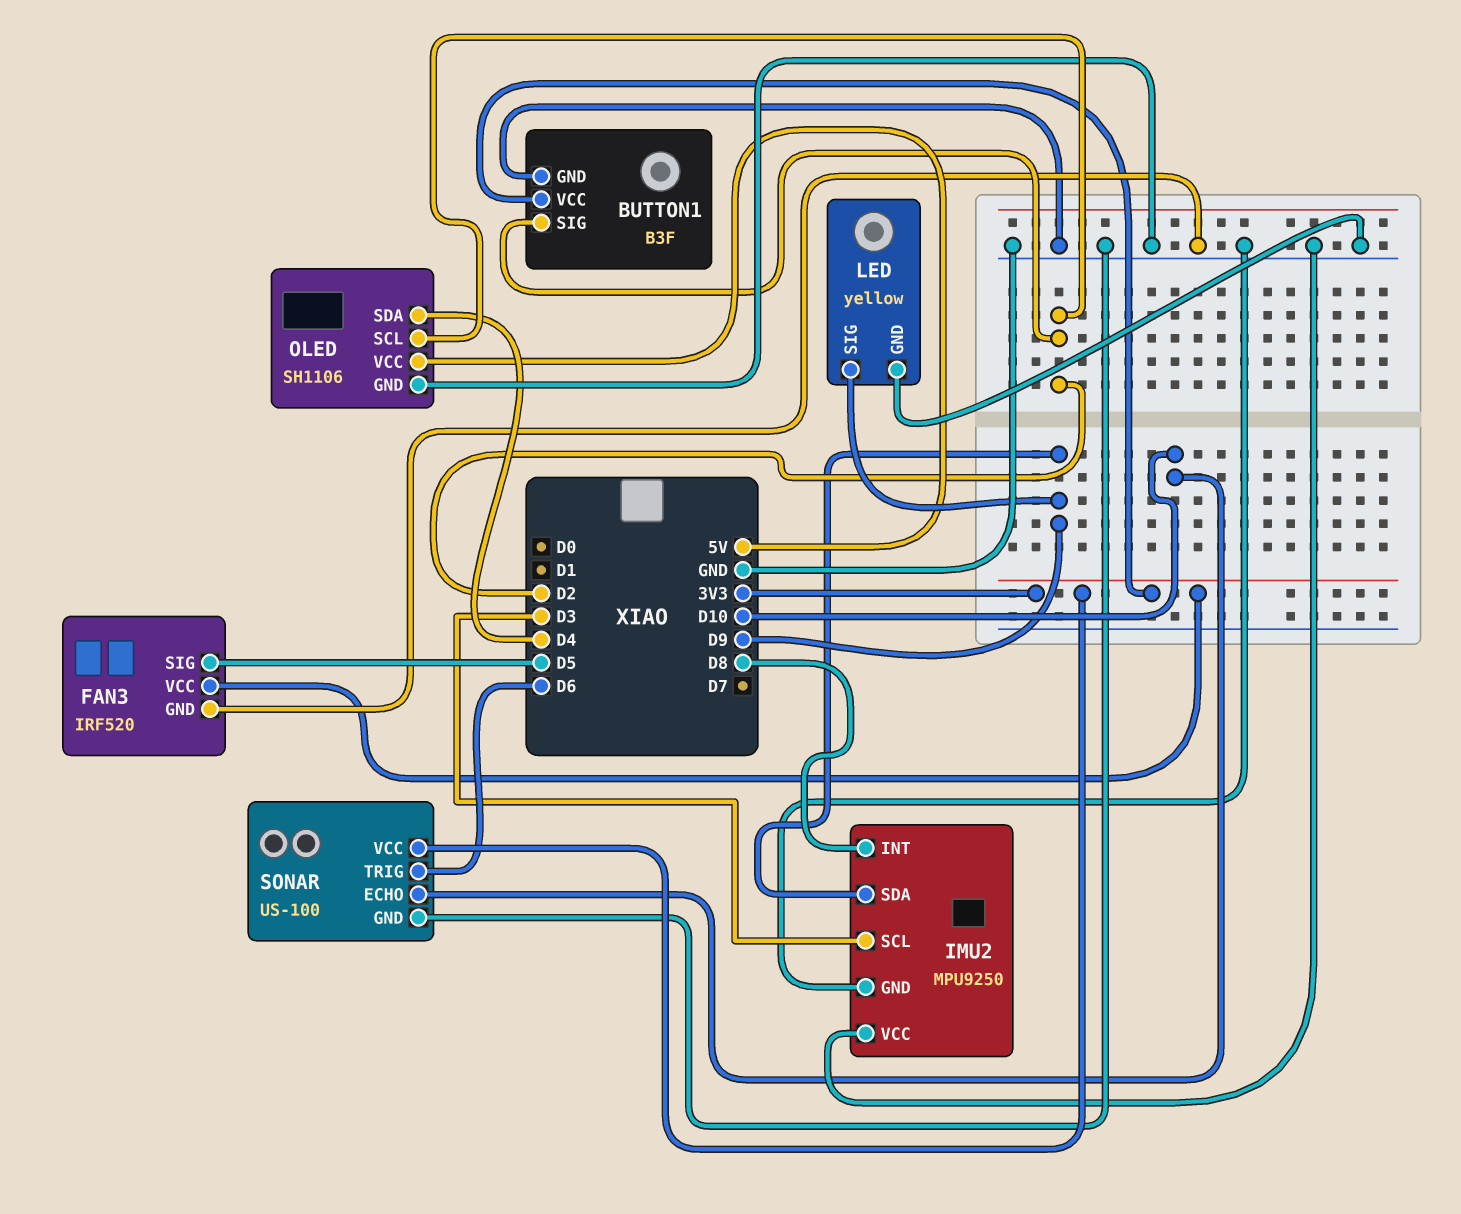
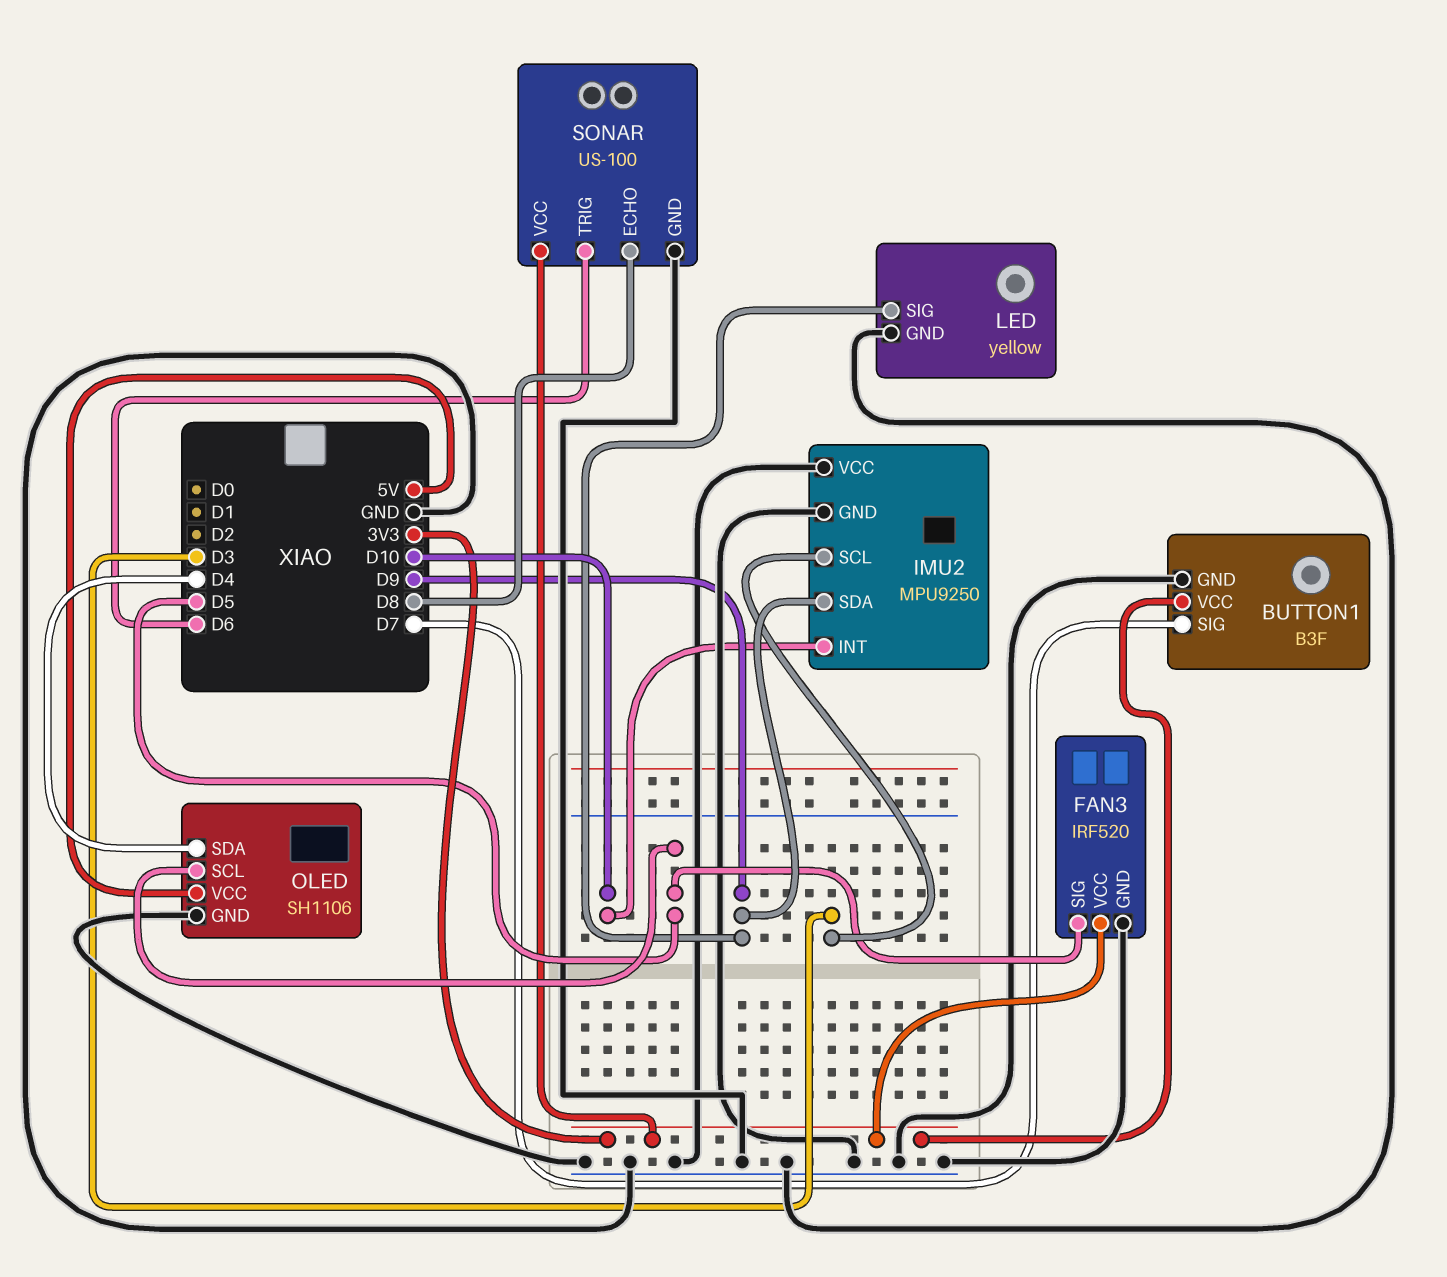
BUTTON1 pin SIG: D2 -> D7
IMU2 pin INT: D8 -> D10
OLED pin SCL: D2 -> D5
SONAR pin ECHO: D10 -> D8

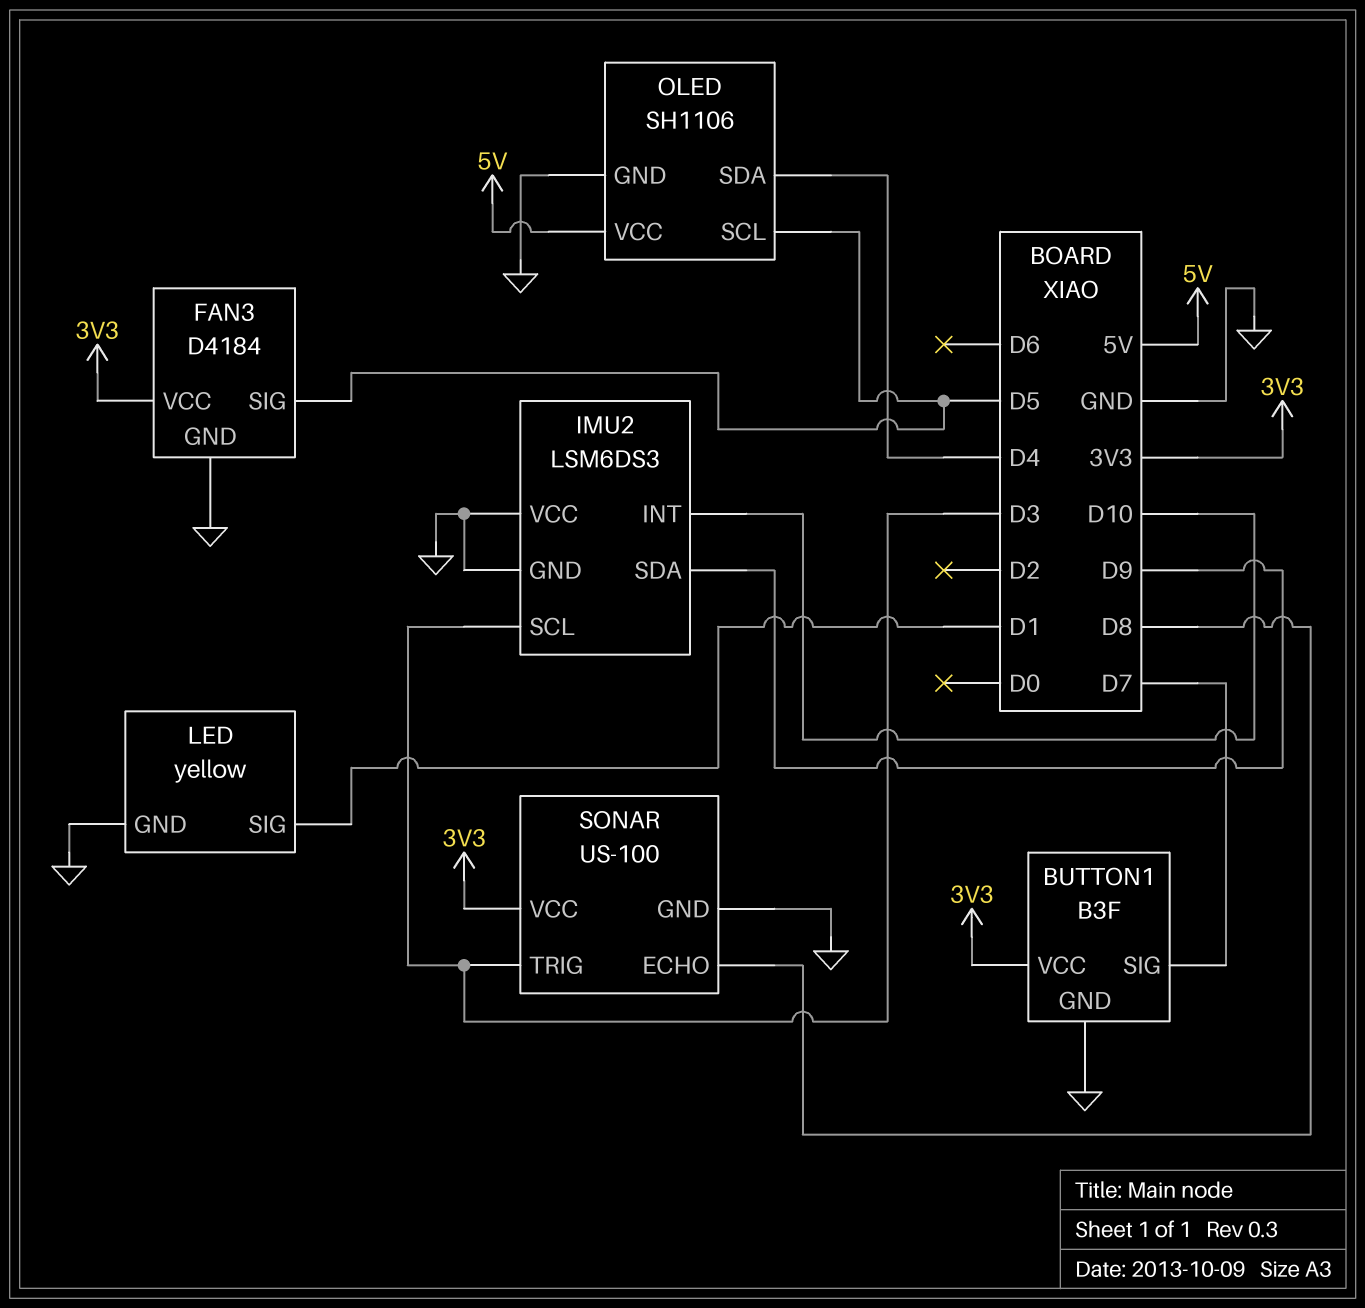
FAN3: IRF520 -> D4184
IMU2: MPU9250 -> LSM6DS3
LED pin SIG: D9 -> D1
SONAR pin TRIG: D6 -> D3

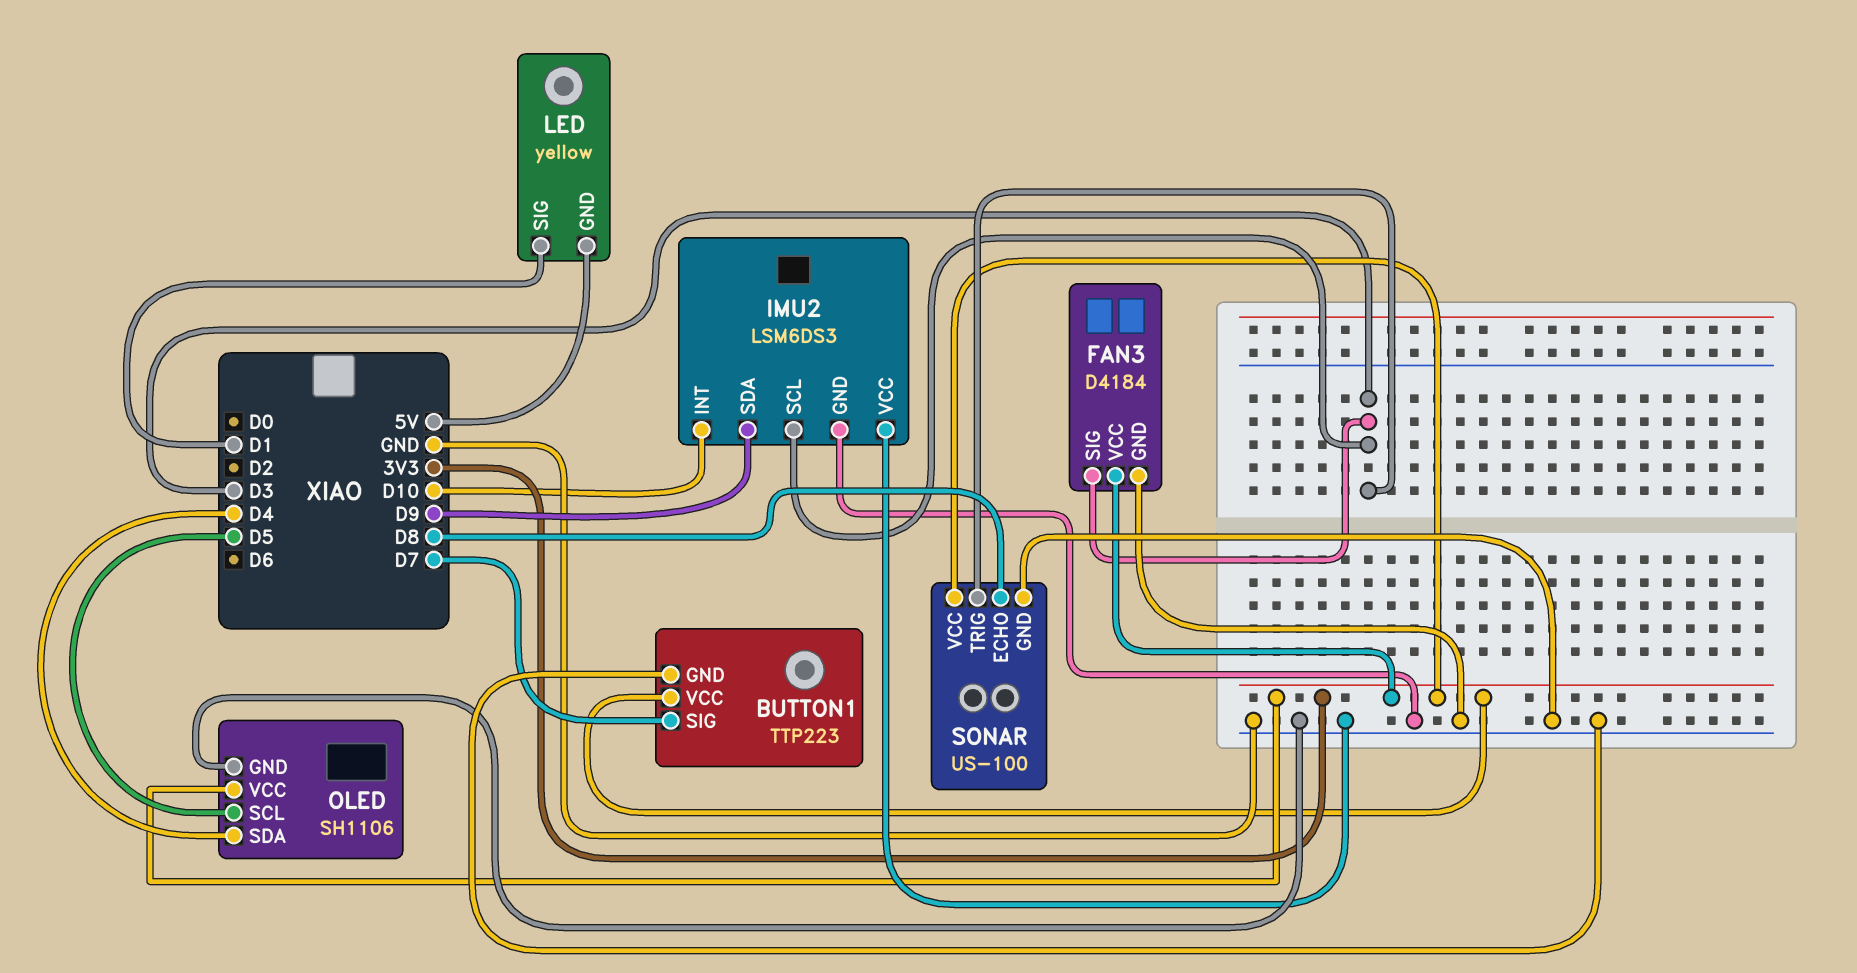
BUTTON1: B3F -> TTP223
FAN3 pin SIG: D5 -> D3
LED pin GND: GND -> 5V
OLED pin VCC: 5V -> 3V3

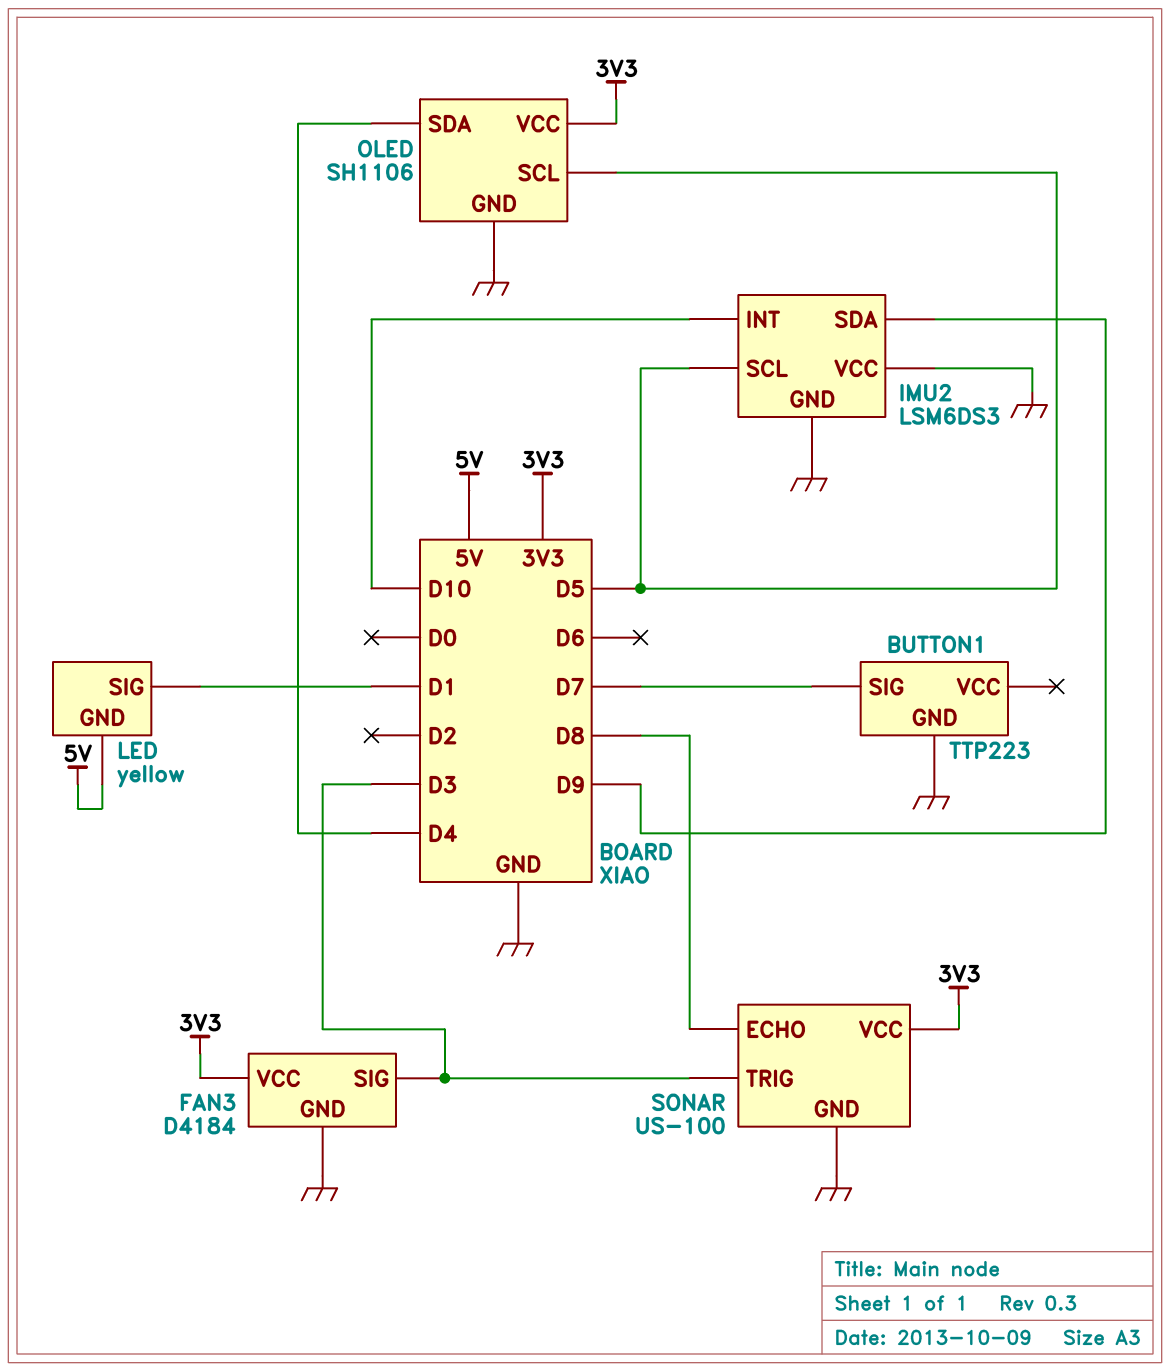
BUTTON1 pin VCC: 3V3 -> none
IMU2 pin SCL: D3 -> D5

